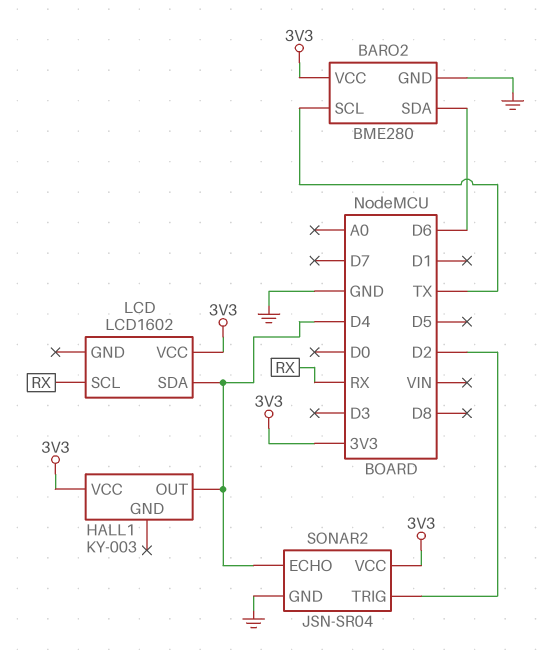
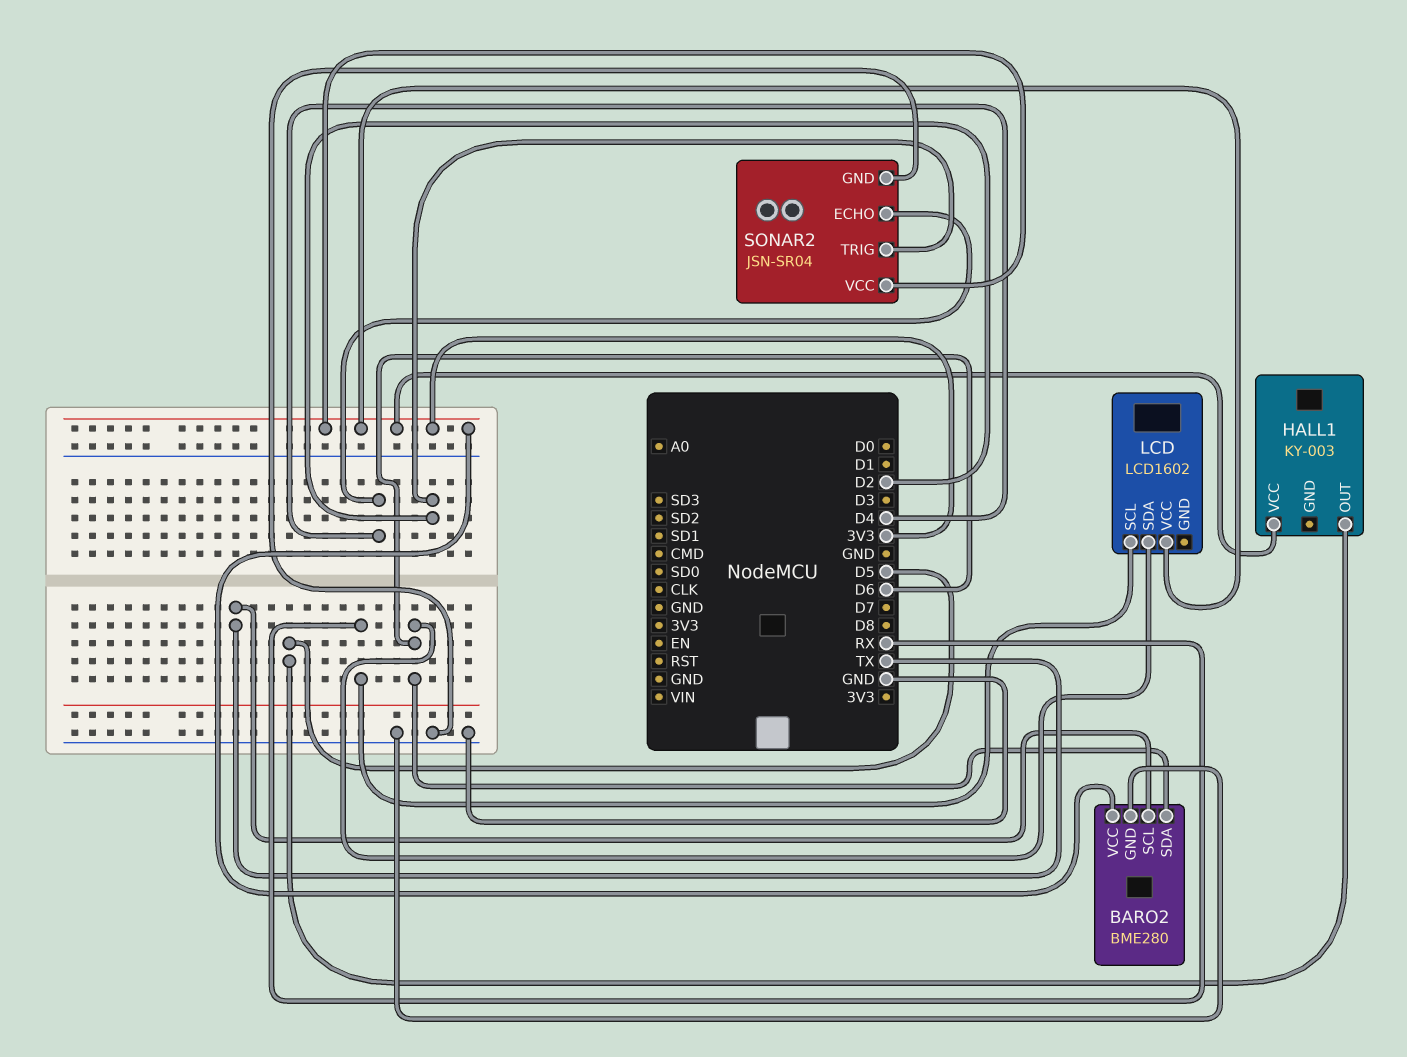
HALL1 pin OUT: D4 -> D5
LCD pin SDA: D4 -> D6

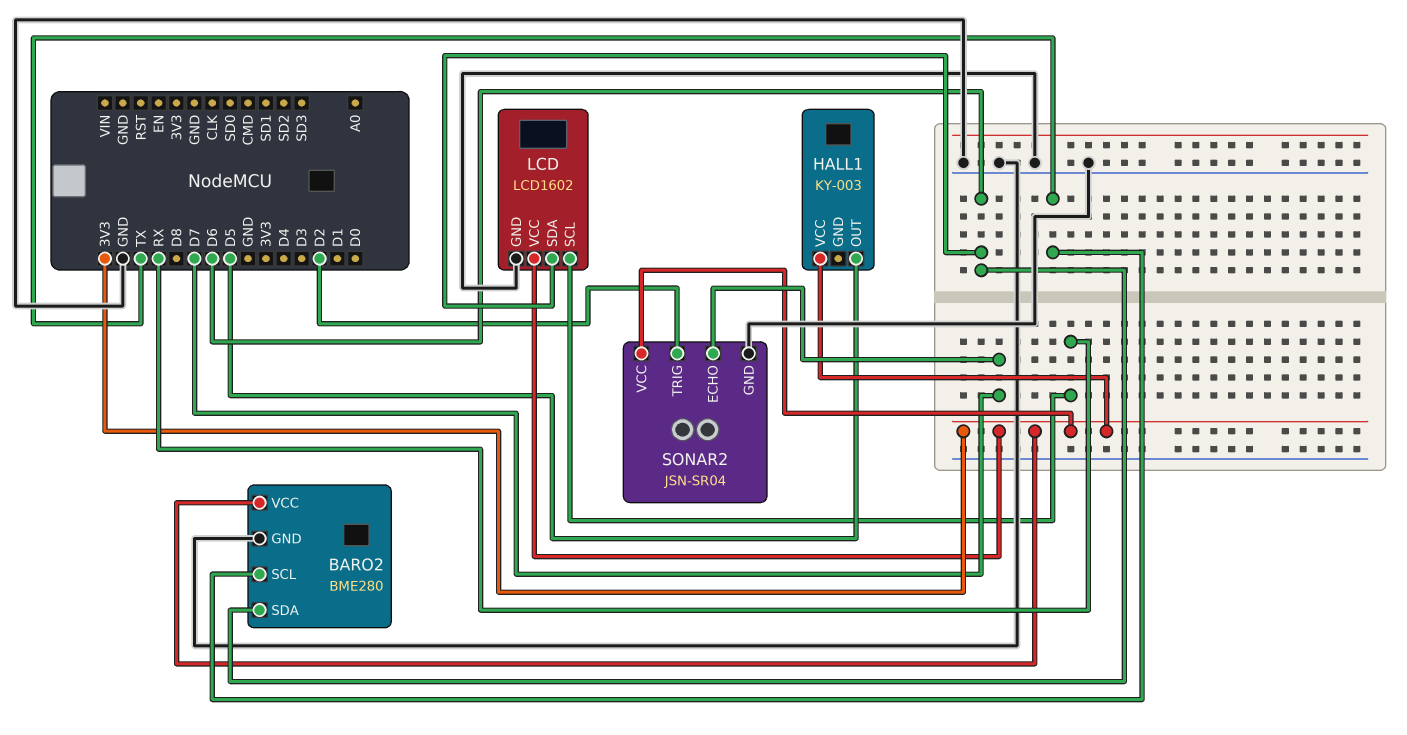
LCD pin GND: none -> GND
SONAR2 pin ECHO: D4 -> D7

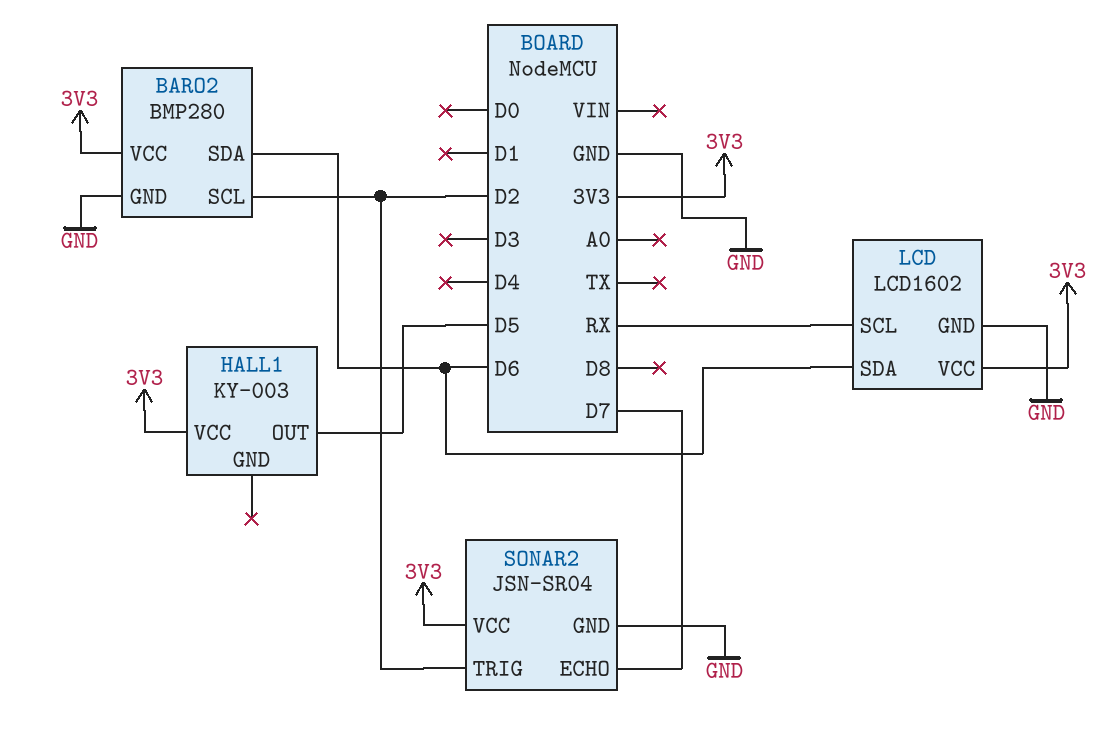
BARO2: BME280 -> BMP280
BARO2 pin SCL: TX -> D2

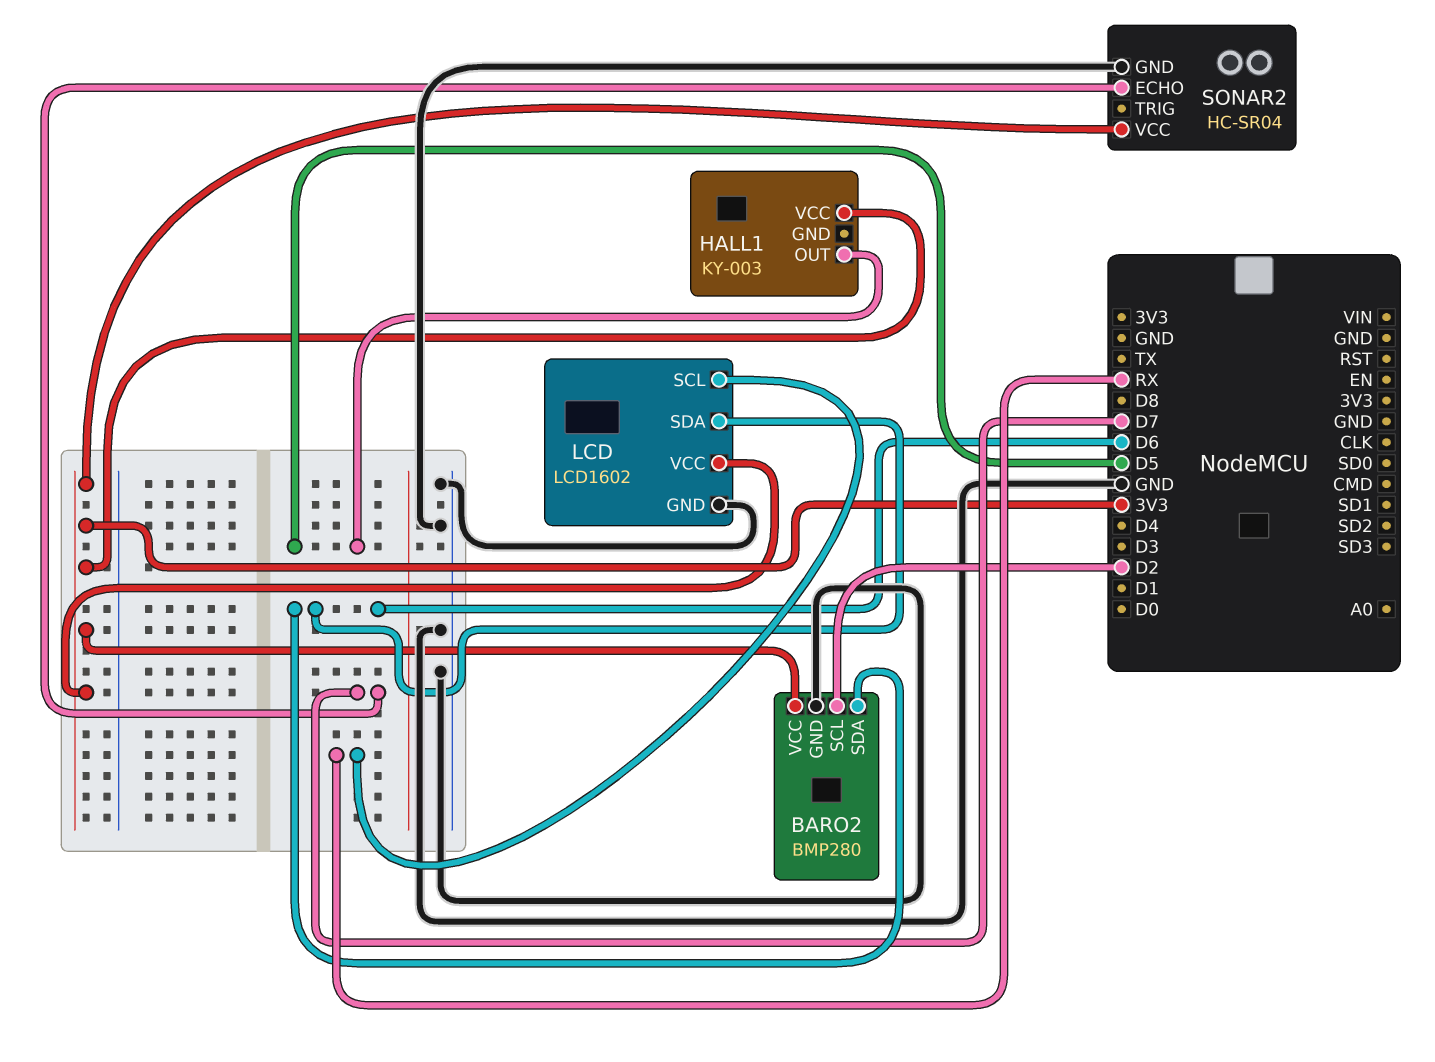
SONAR2: JSN-SR04 -> HC-SR04
SONAR2 pin TRIG: D2 -> none

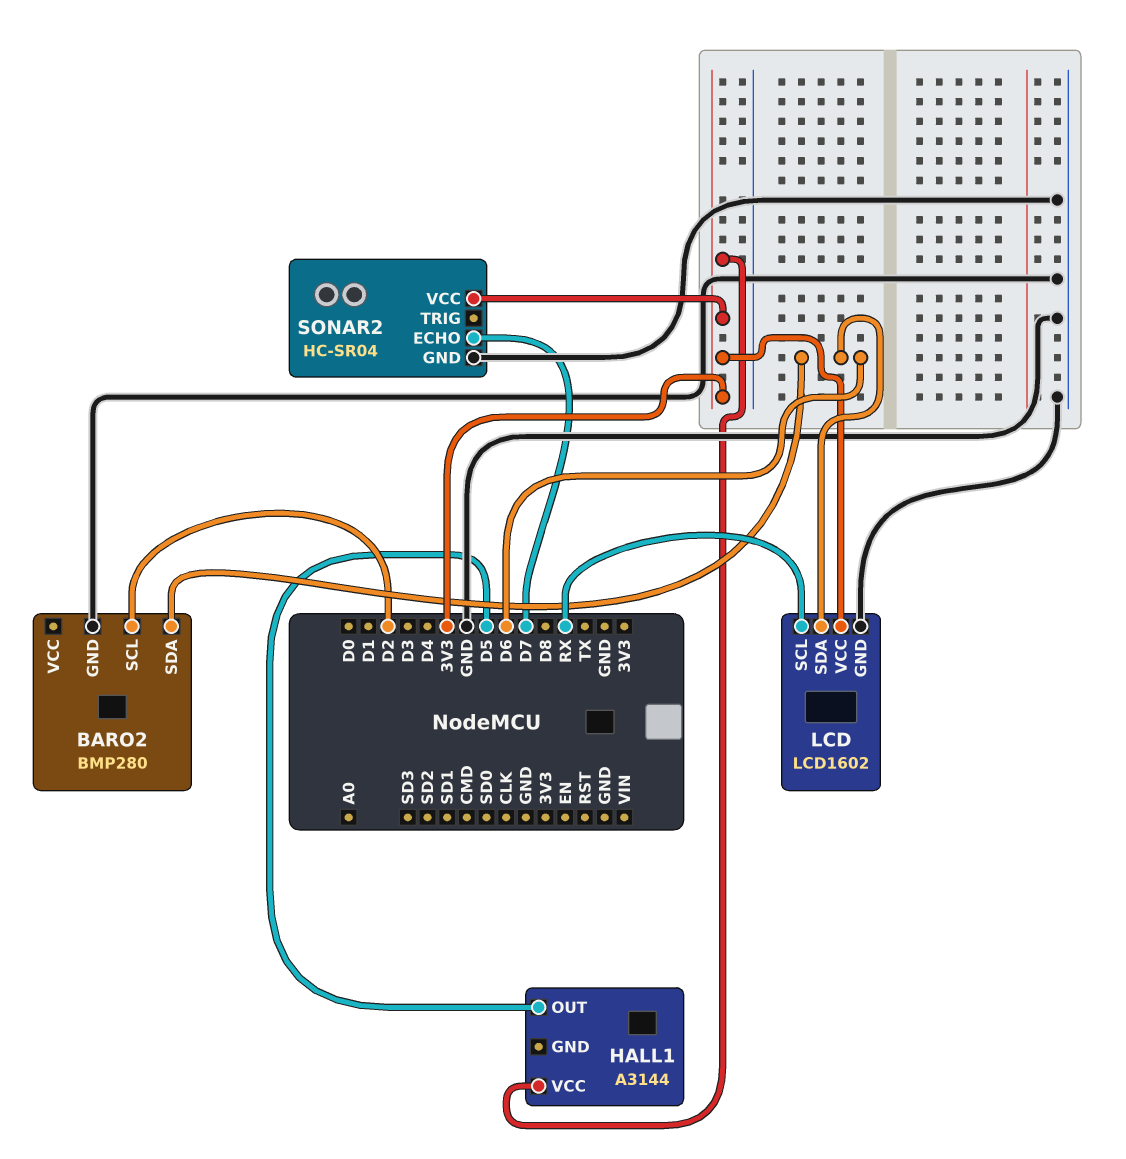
BARO2 pin VCC: 3V3 -> none
HALL1: KY-003 -> A3144

